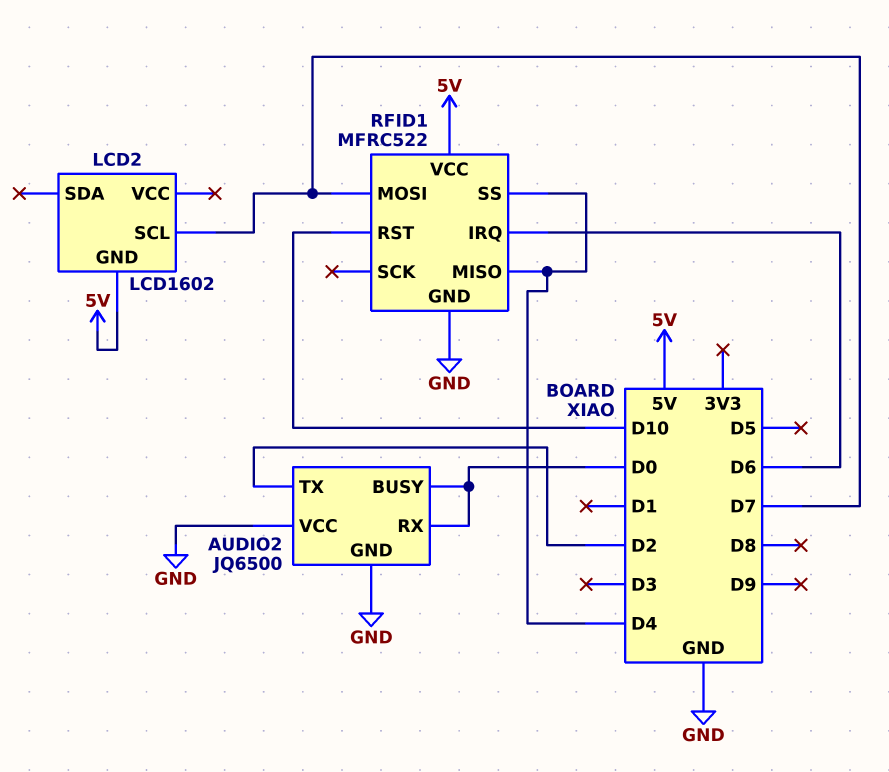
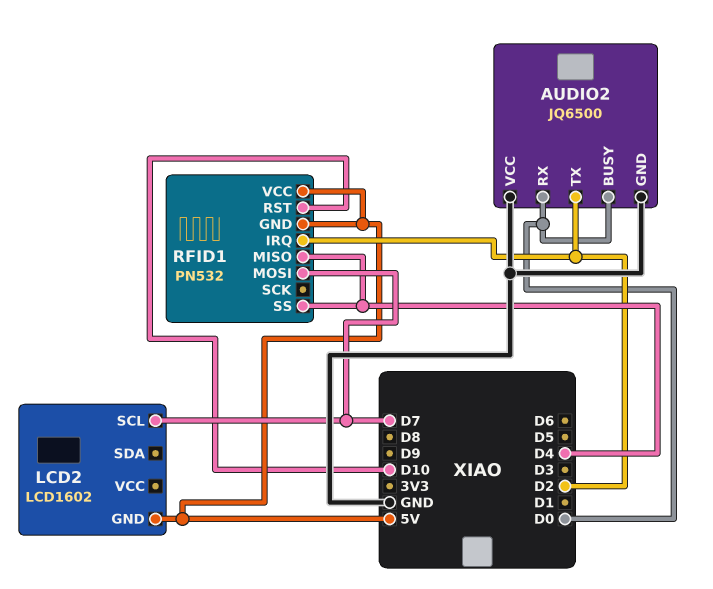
RFID1: MFRC522 -> PN532
RFID1 pin GND: GND -> 5V
RFID1 pin IRQ: D6 -> D2

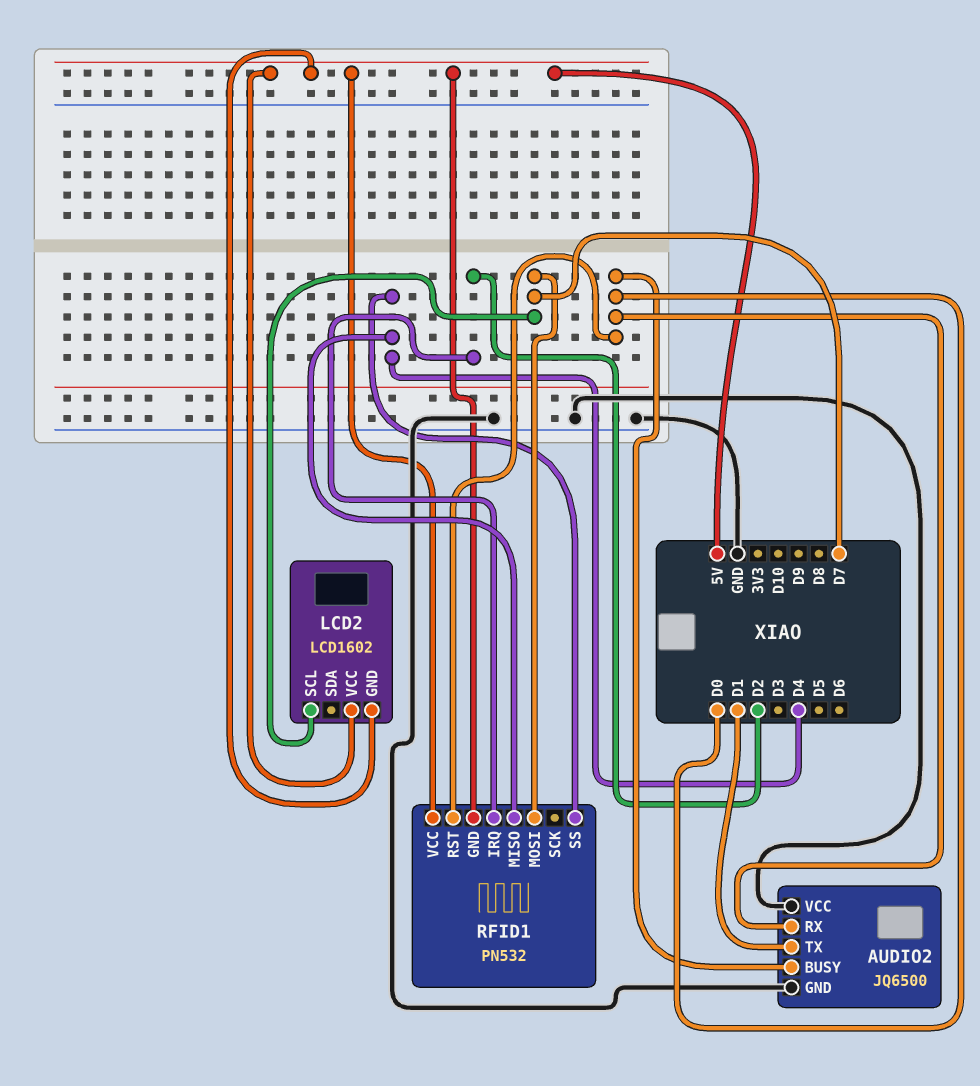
AUDIO2 pin TX: D2 -> D1
LCD2 pin VCC: none -> 5V
RFID1 pin RST: D10 -> D0

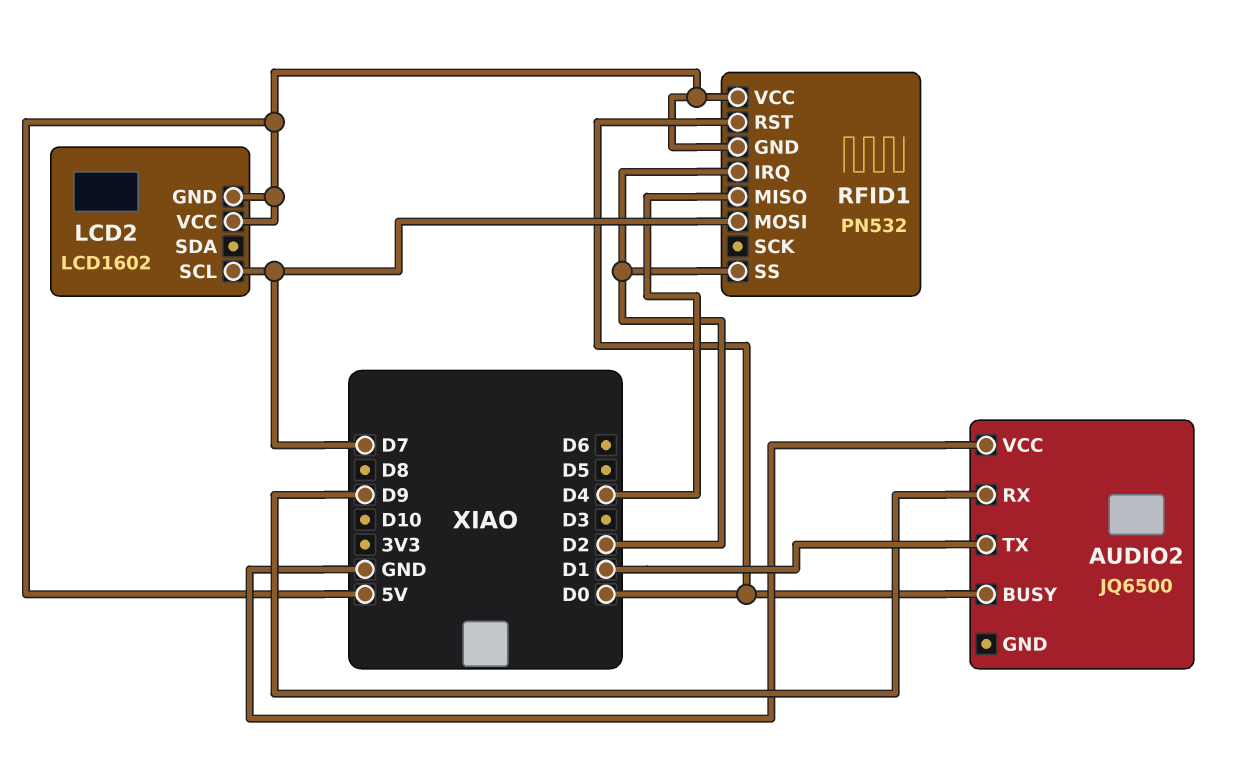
AUDIO2 pin GND: GND -> none
AUDIO2 pin RX: D0 -> D9
RFID1 pin SS: D4 -> D2

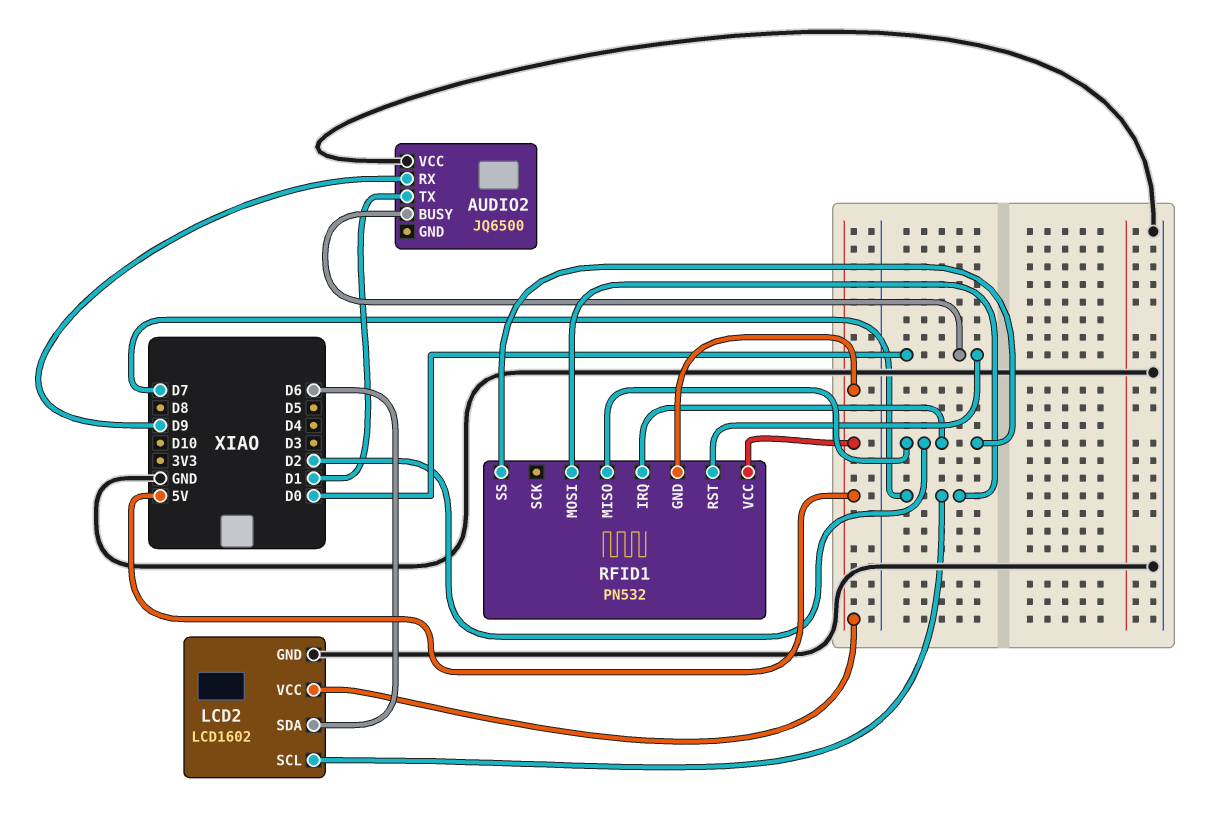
LCD2 pin GND: 5V -> GND
LCD2 pin SDA: none -> D6
RFID1 pin MISO: D4 -> D2

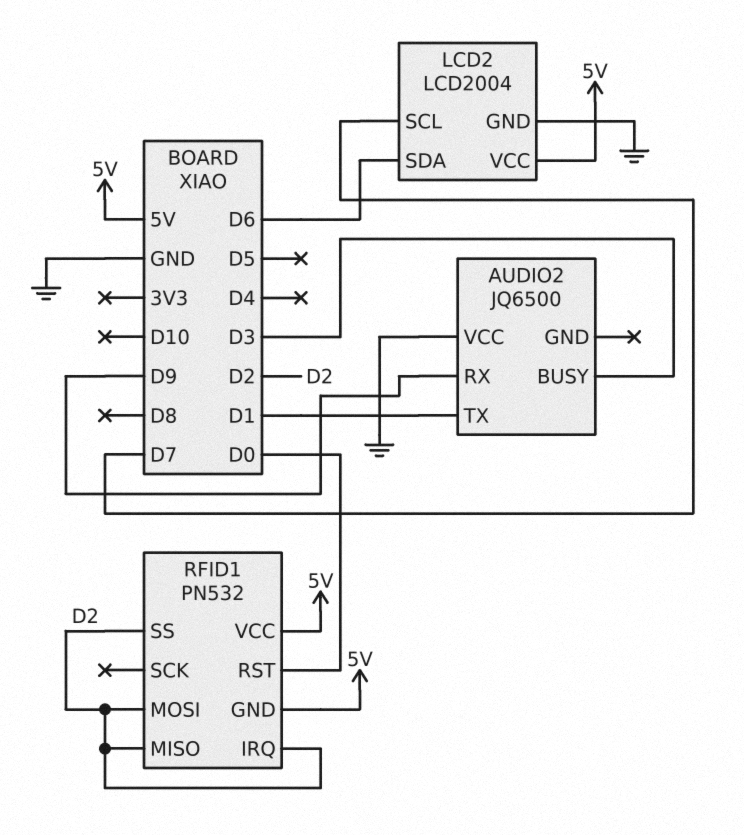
AUDIO2 pin BUSY: D0 -> D3
LCD2: LCD1602 -> LCD2004
RFID1 pin MOSI: D7 -> D2

